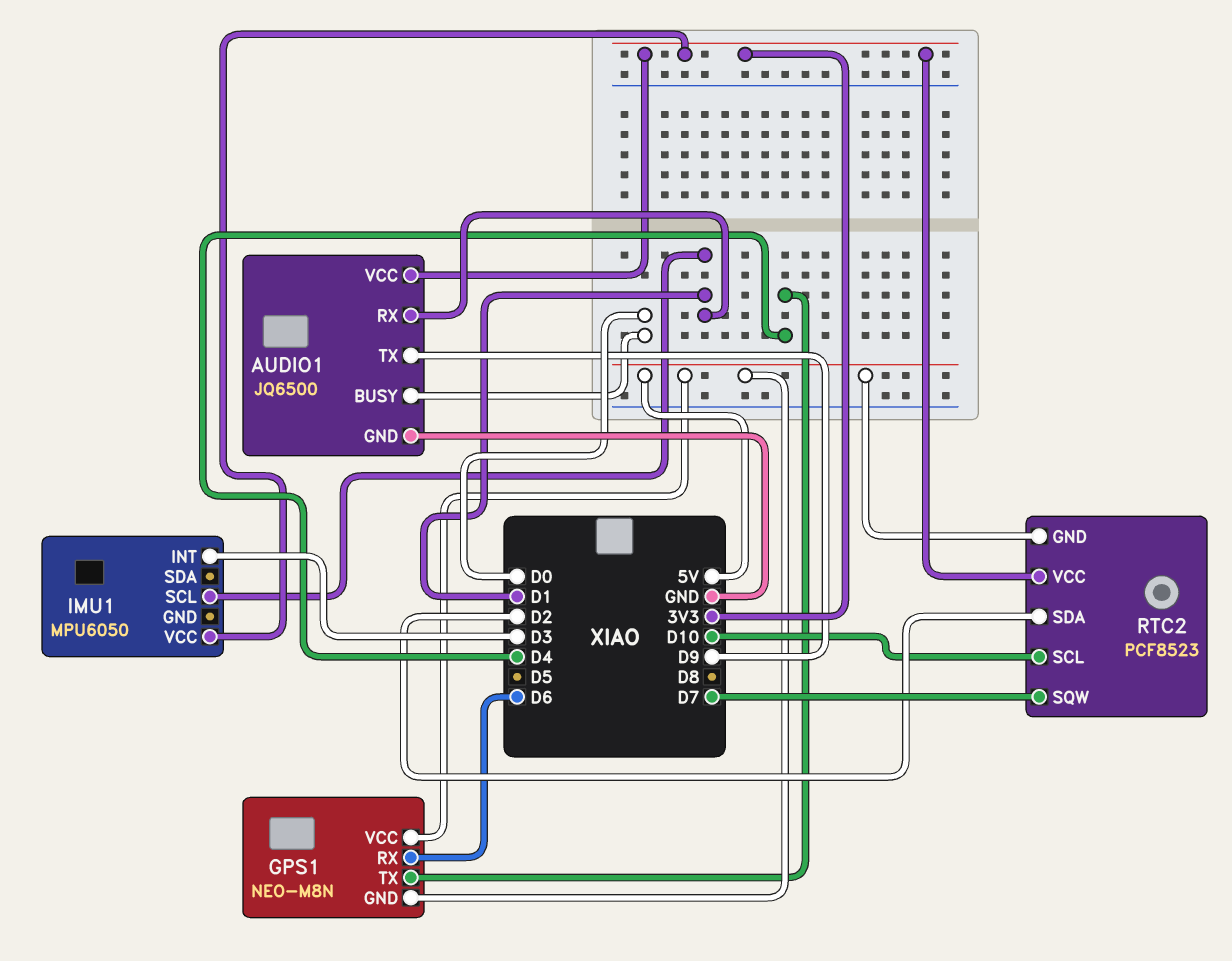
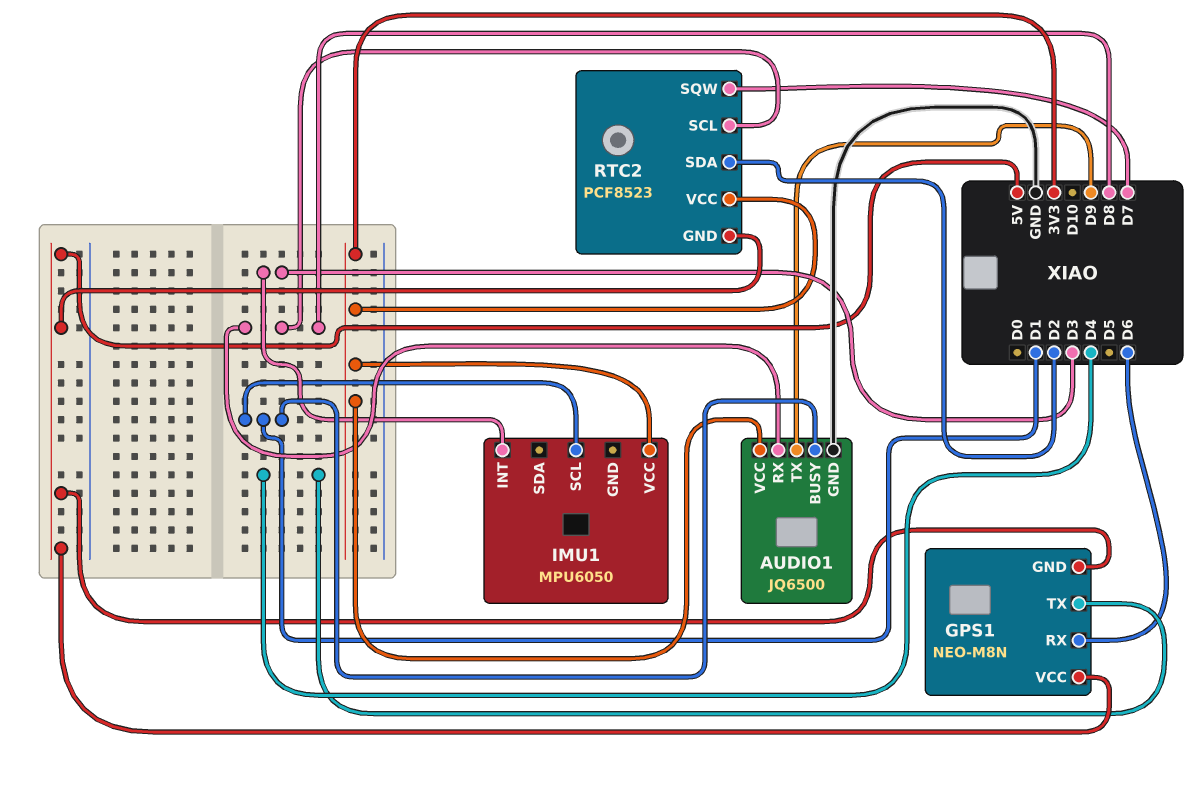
AUDIO1 pin BUSY: D0 -> D1
AUDIO1 pin RX: D1 -> D8
RTC2 pin SCL: D10 -> D8

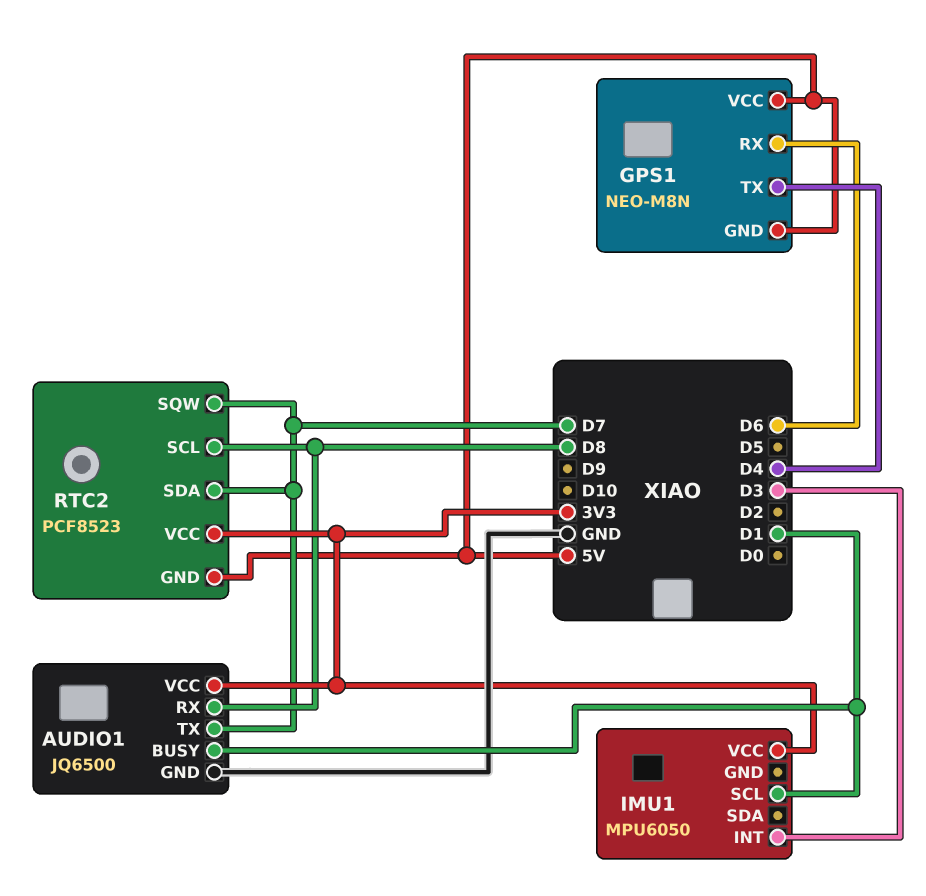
AUDIO1 pin TX: D9 -> D7
RTC2 pin SDA: D2 -> D7

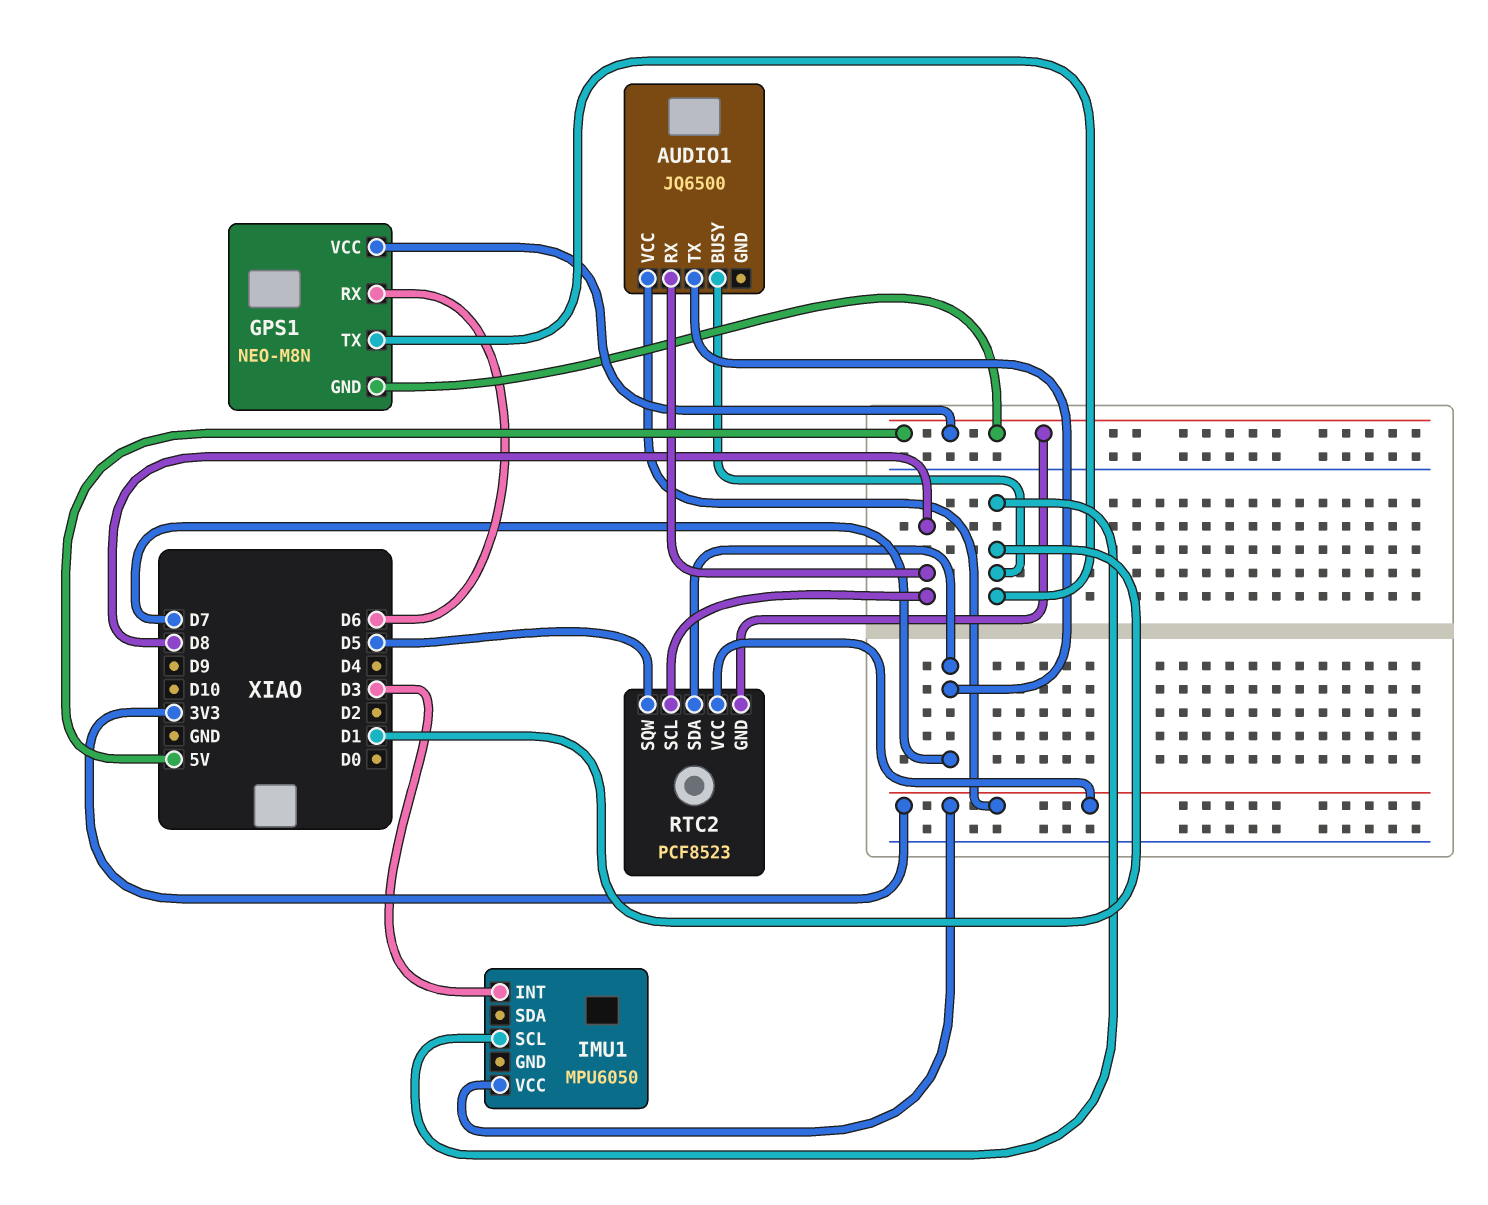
AUDIO1 pin GND: GND -> none
GPS1 pin TX: D4 -> D1
RTC2 pin SQW: D7 -> D5

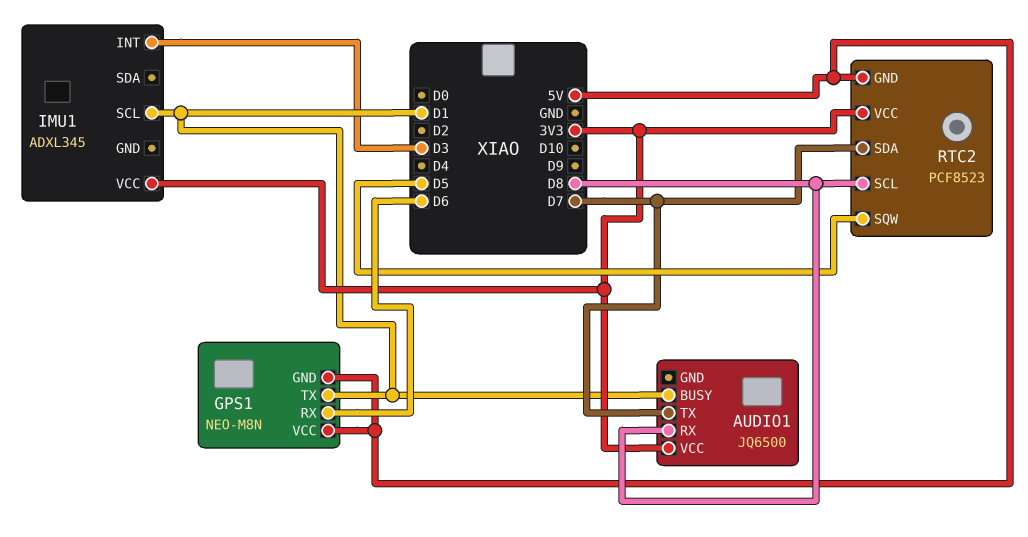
IMU1: MPU6050 -> ADXL345

